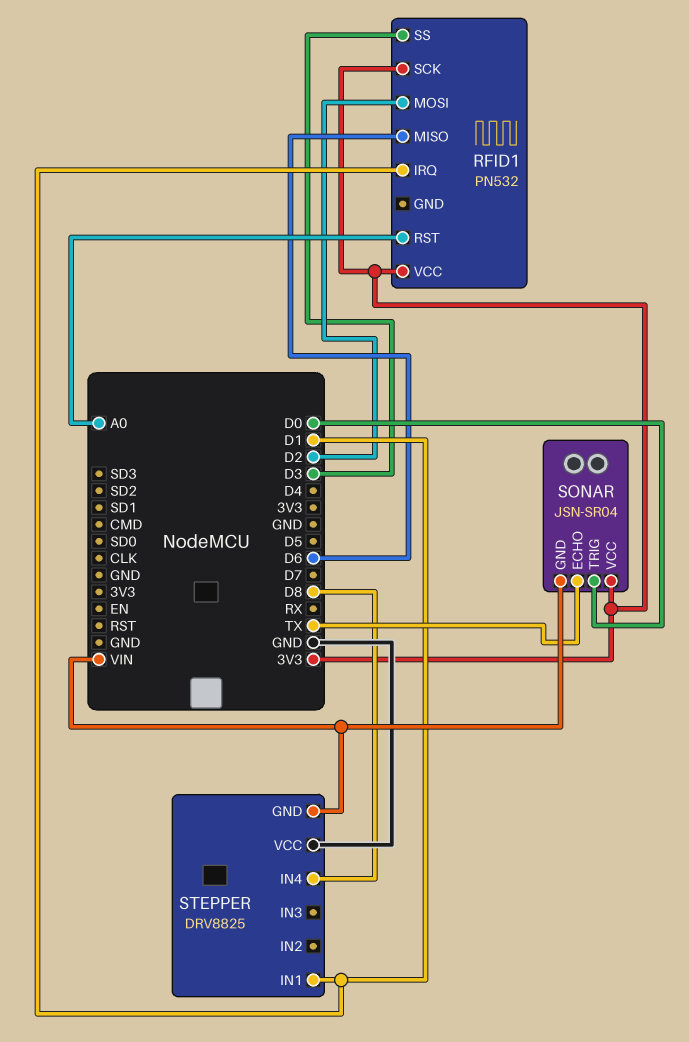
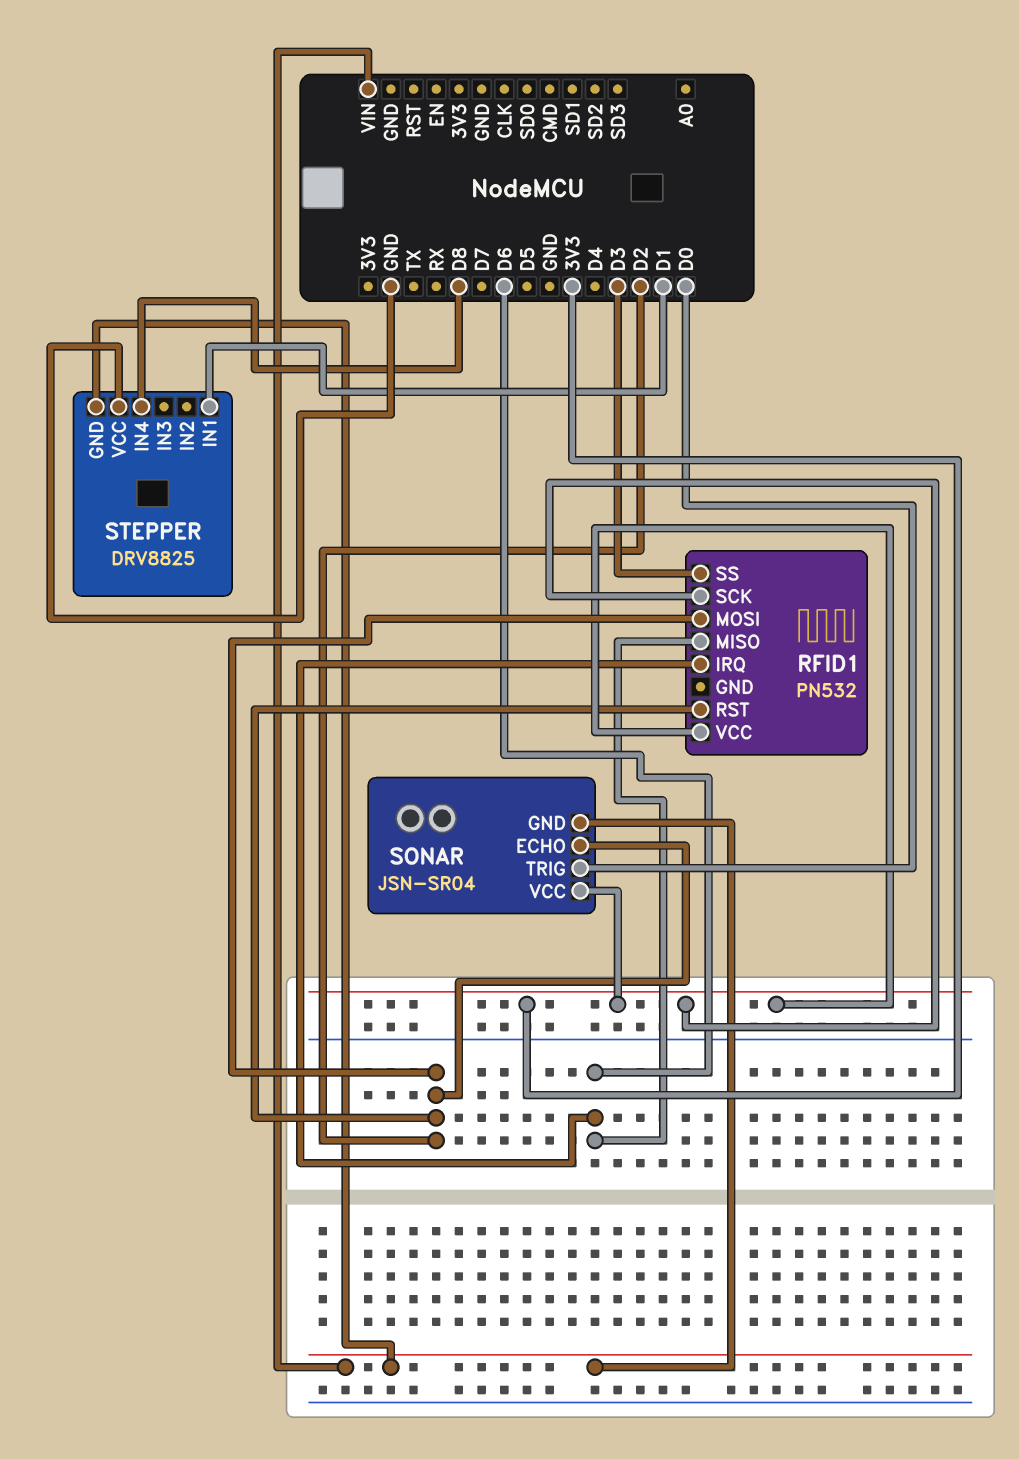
RFID1 pin IRQ: D1 -> D6
RFID1 pin RST: A0 -> D2
SONAR pin ECHO: TX -> D2

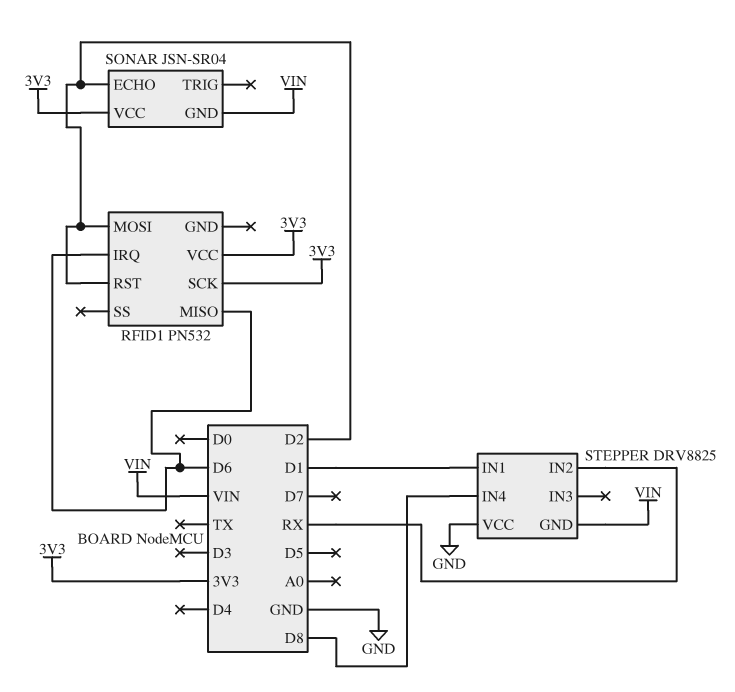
RFID1 pin SS: D3 -> none
SONAR pin TRIG: D0 -> none
STEPPER pin IN2: none -> RX

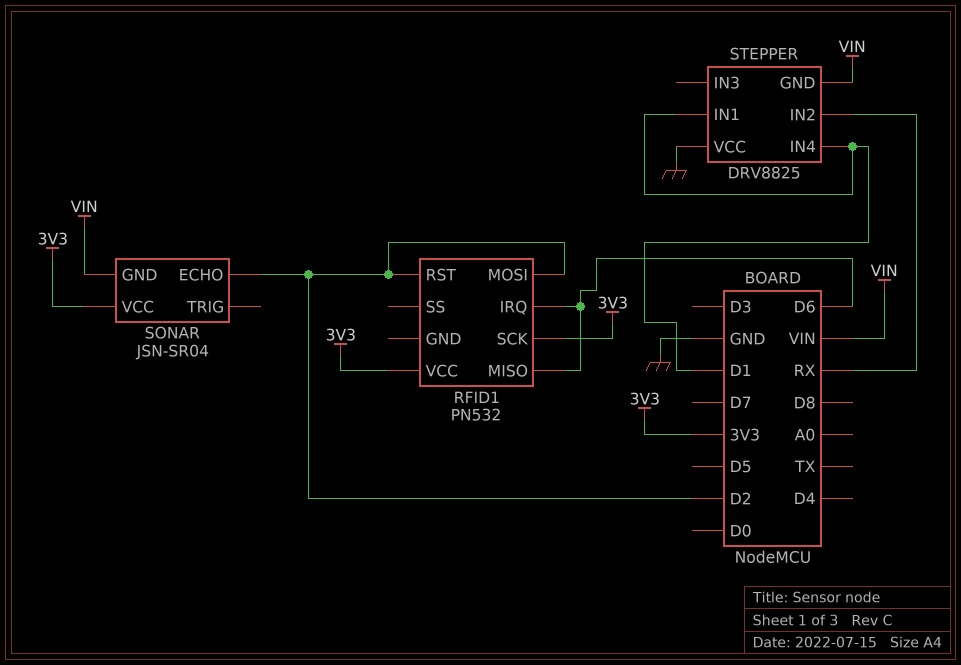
STEPPER pin IN4: D8 -> D1

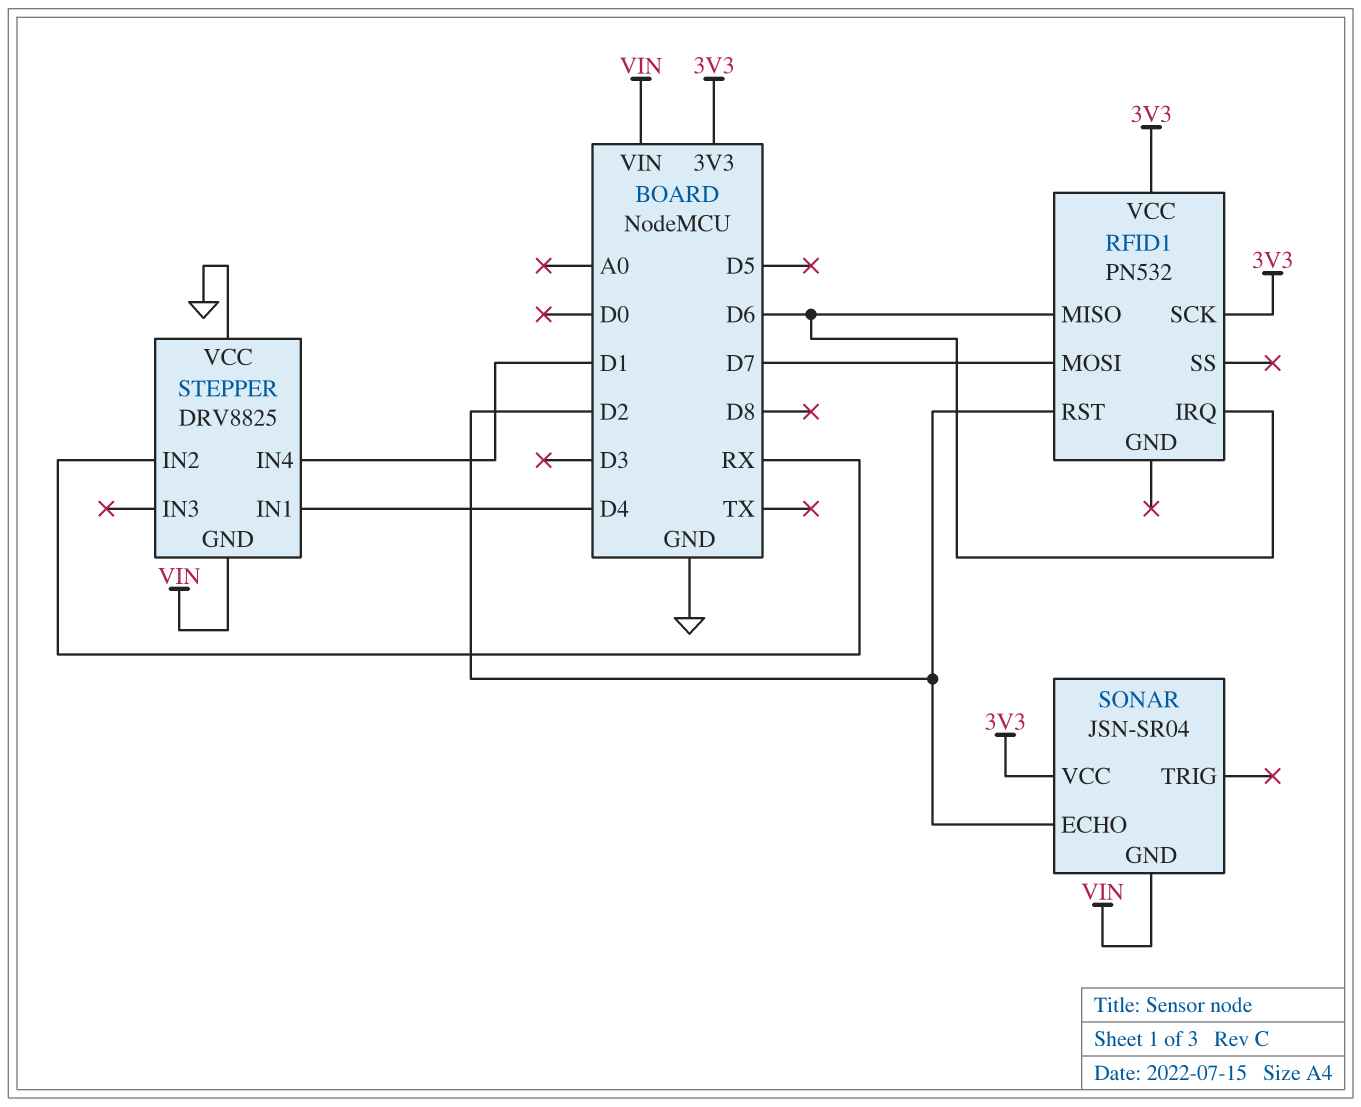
RFID1 pin MOSI: D2 -> D7
STEPPER pin IN1: D1 -> D4

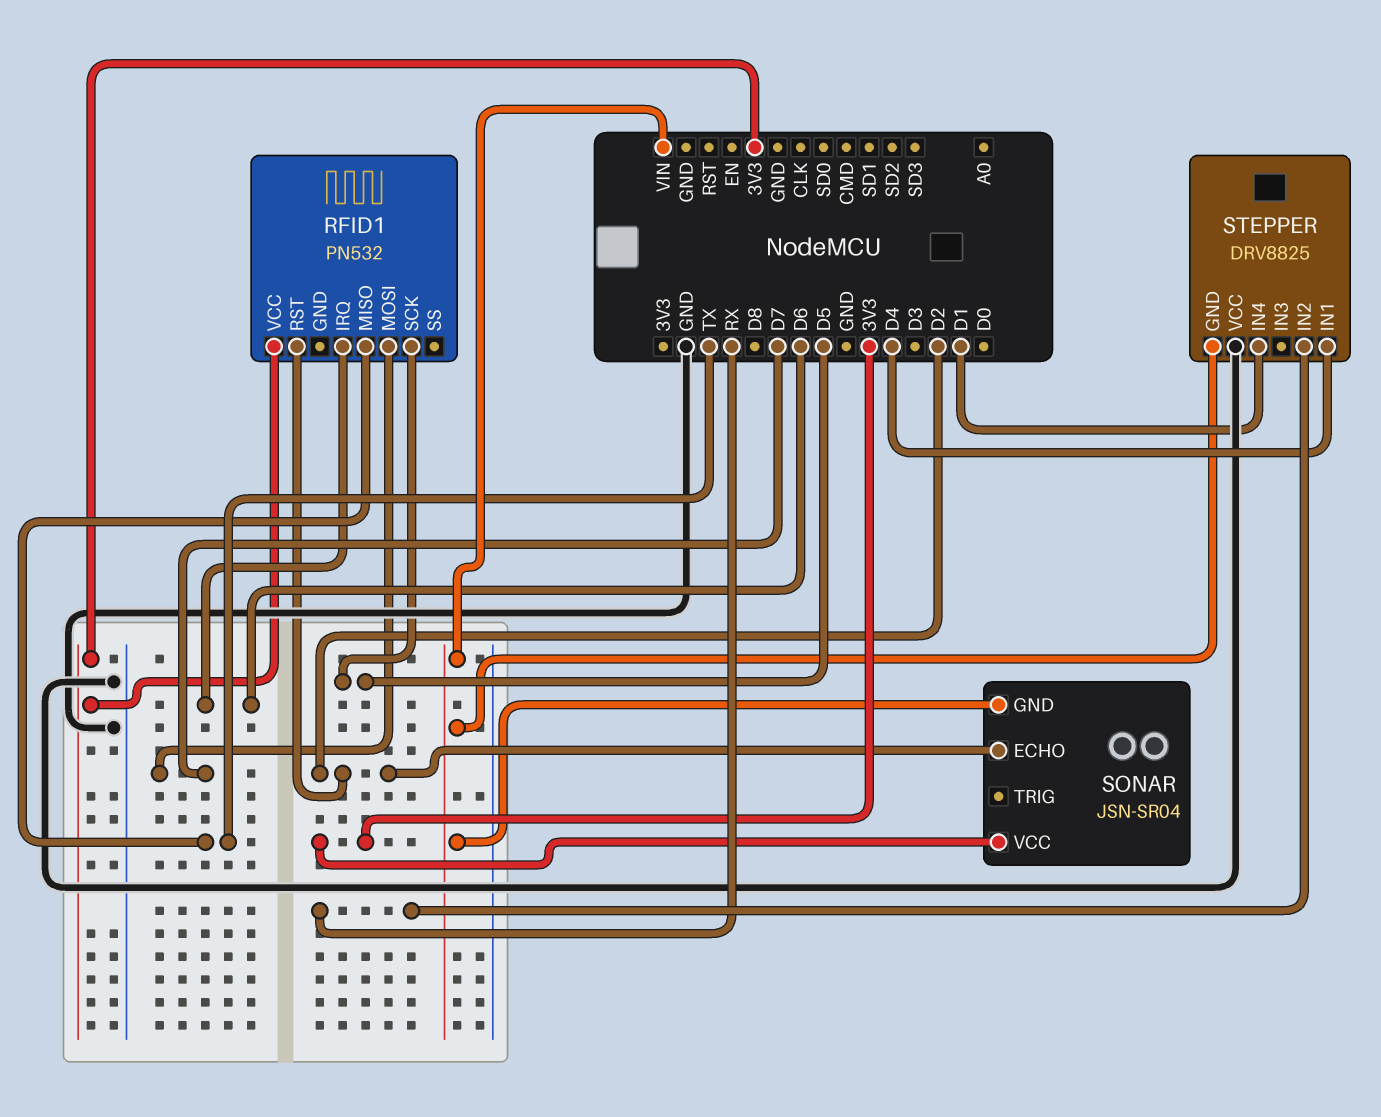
RFID1 pin MISO: D6 -> TX
RFID1 pin SCK: 3V3 -> D5

